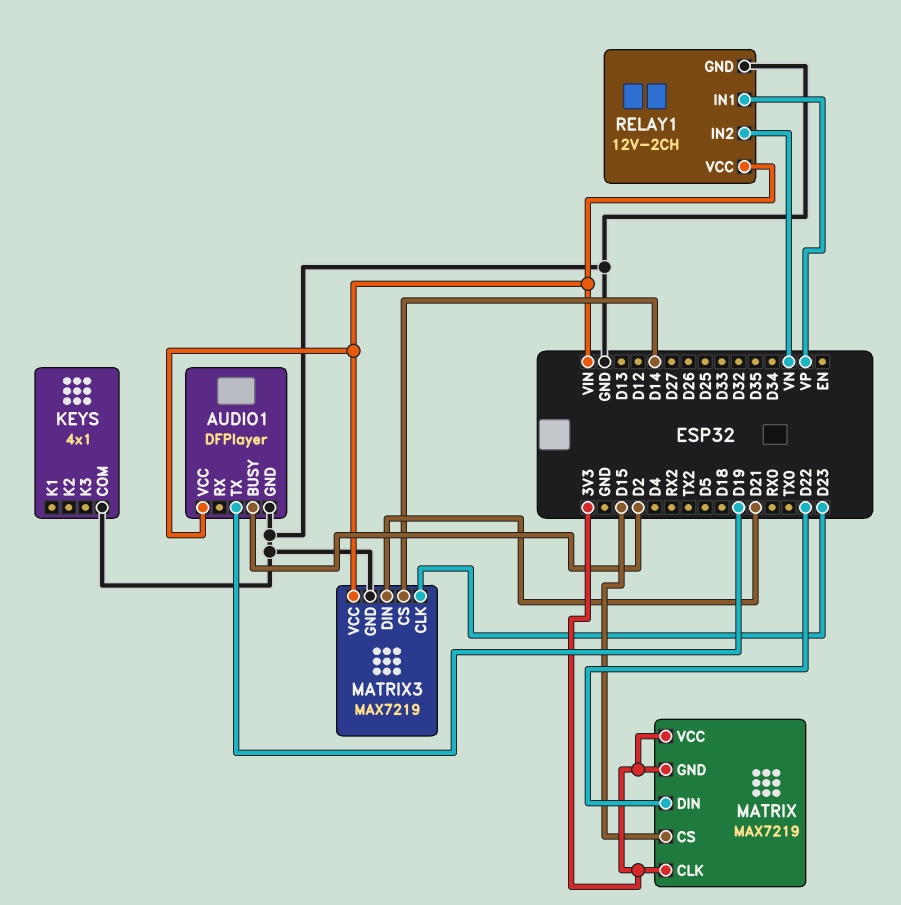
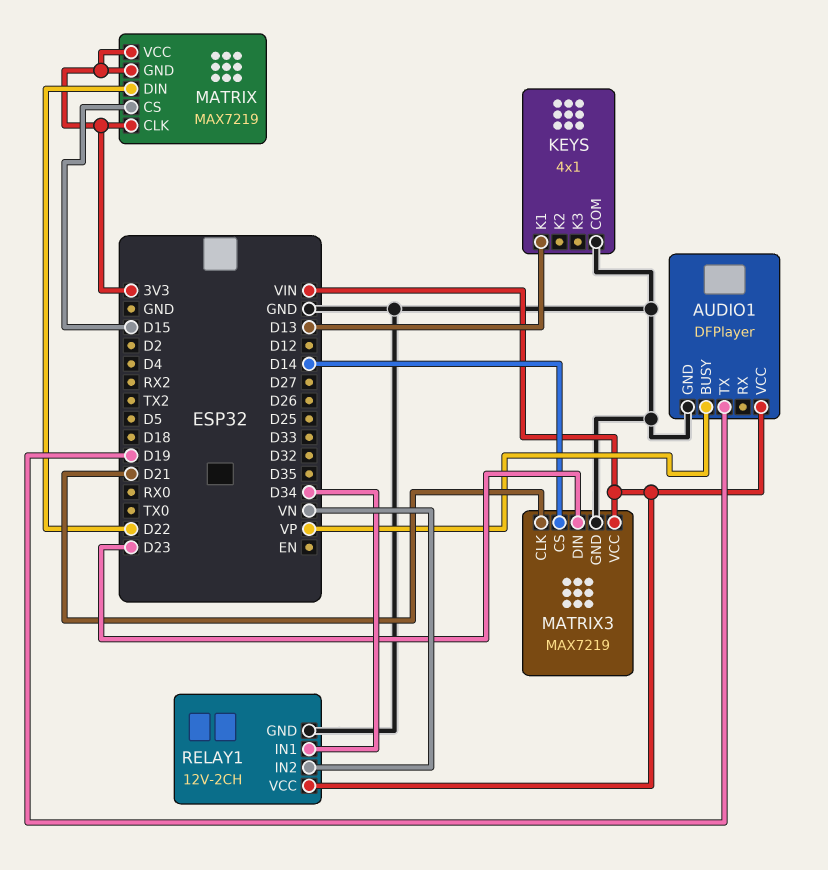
AUDIO1 pin BUSY: D2 -> VP
KEYS pin K1: none -> D13
MATRIX3 pin CLK: D23 -> D21
MATRIX3 pin DIN: D21 -> D23
RELAY1 pin IN1: VP -> D34

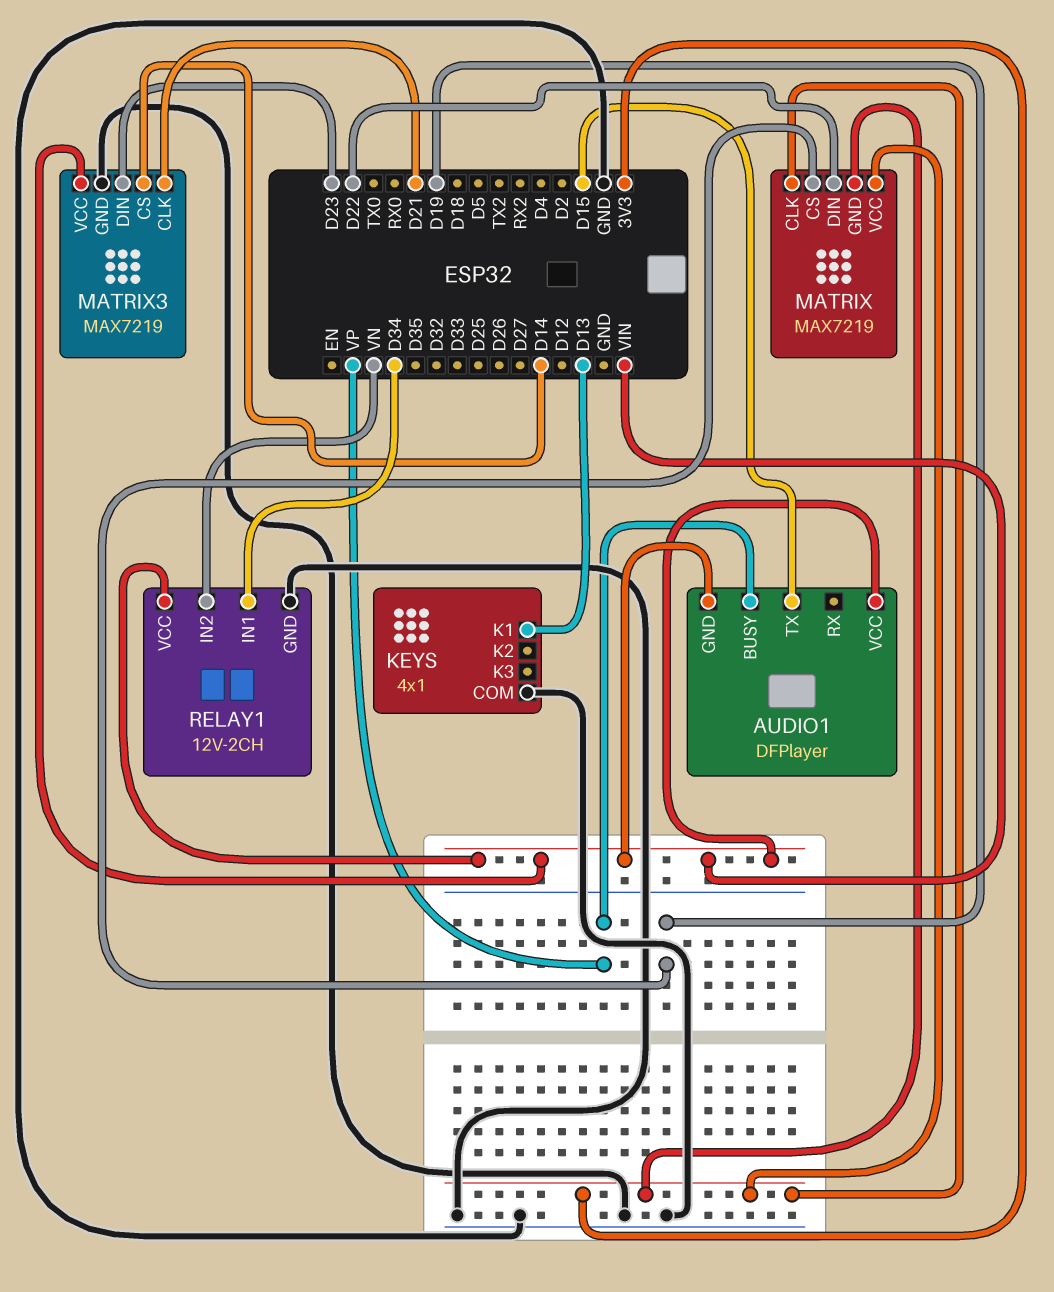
AUDIO1 pin GND: GND -> VIN
AUDIO1 pin TX: D19 -> D15
MATRIX pin CS: D15 -> D19

